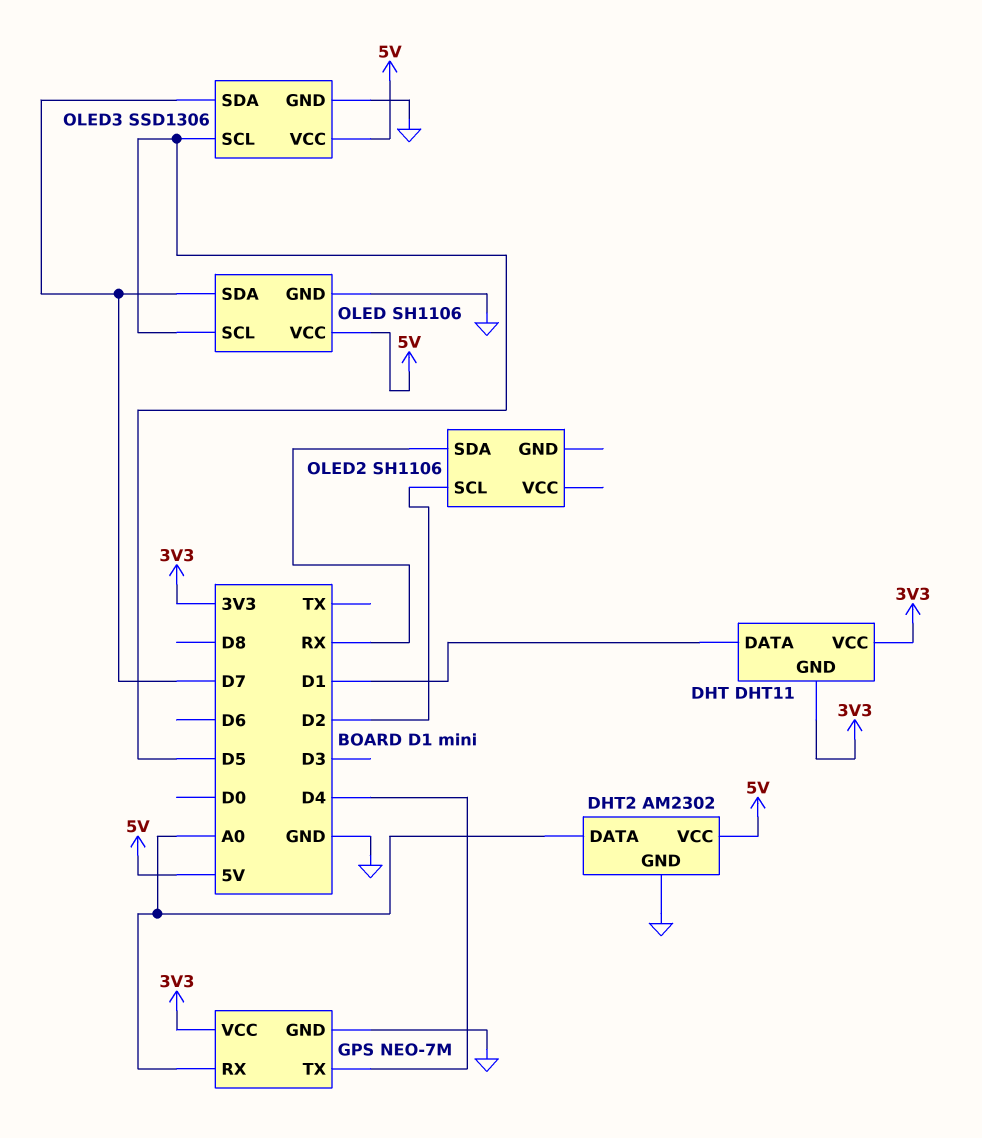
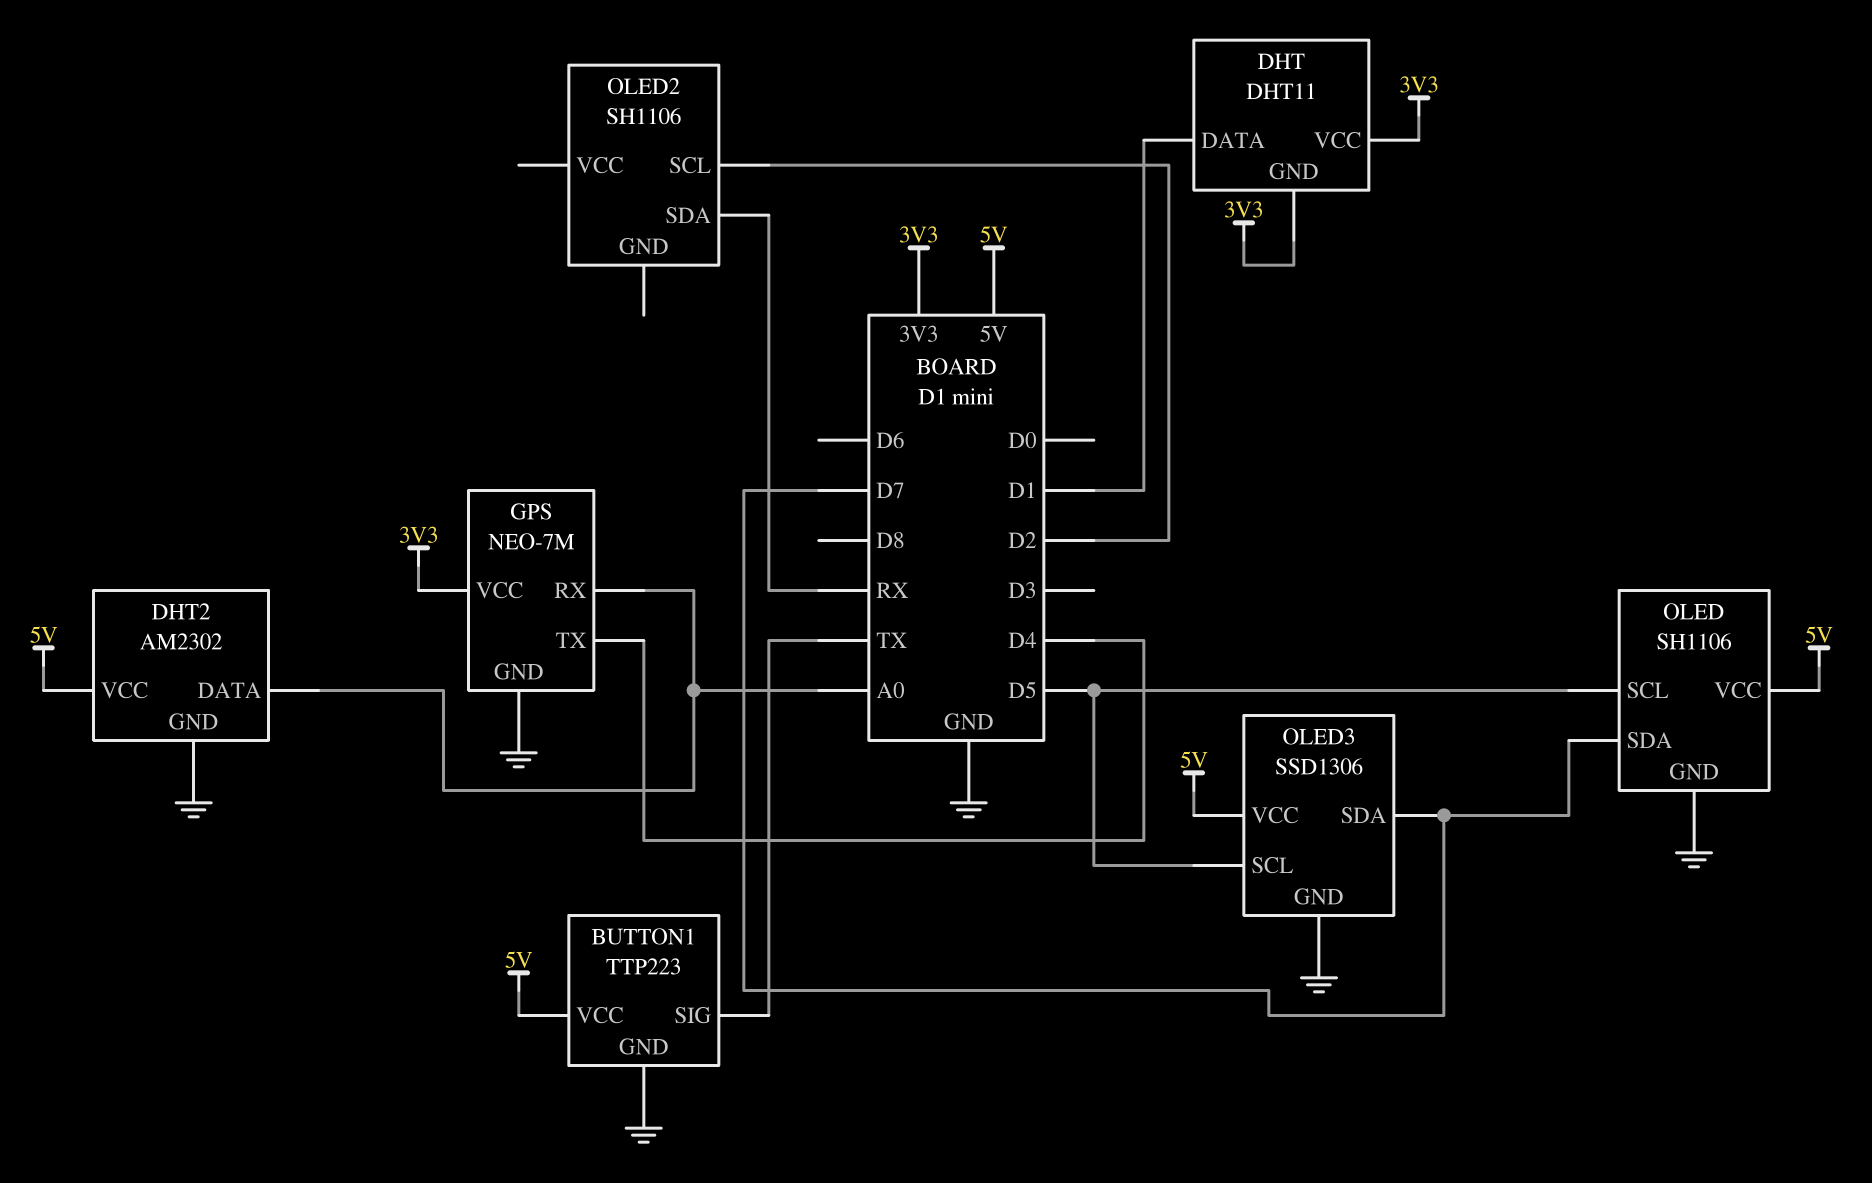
BUTTON1: none -> TTP223
BUTTON1 pin GND: none -> GND
BUTTON1 pin SIG: none -> TX
BUTTON1 pin VCC: none -> 5V

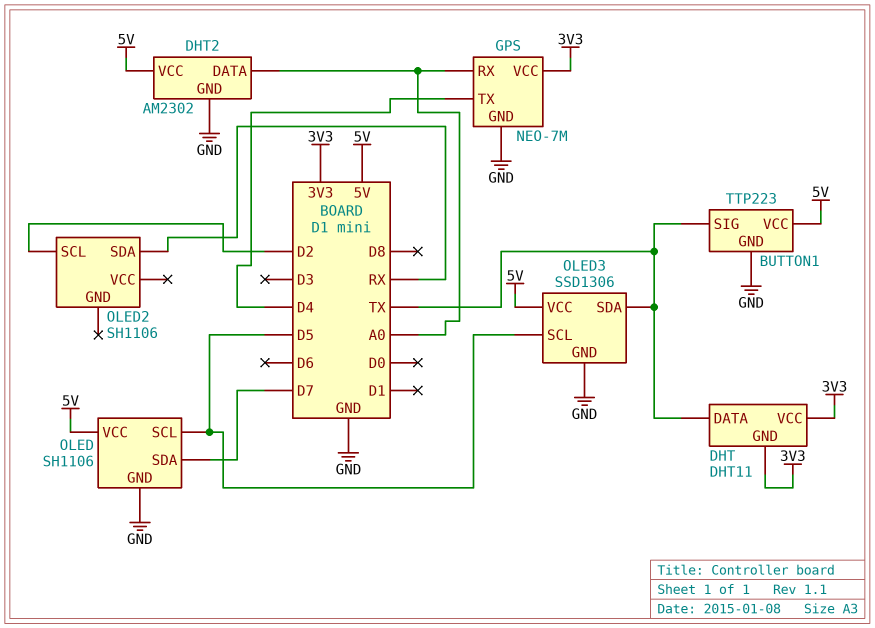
DHT pin DATA: D1 -> TX
OLED3 pin SDA: D7 -> TX

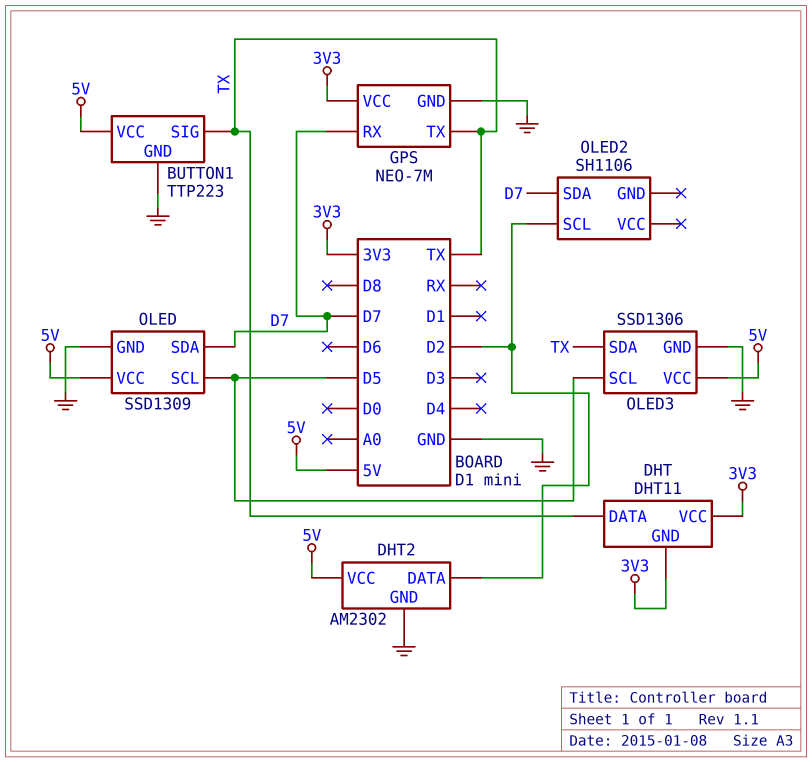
DHT2 pin DATA: A0 -> D2
GPS pin RX: A0 -> D7
GPS pin TX: D4 -> TX
OLED: SH1106 -> SSD1309
OLED2 pin SDA: RX -> D7

